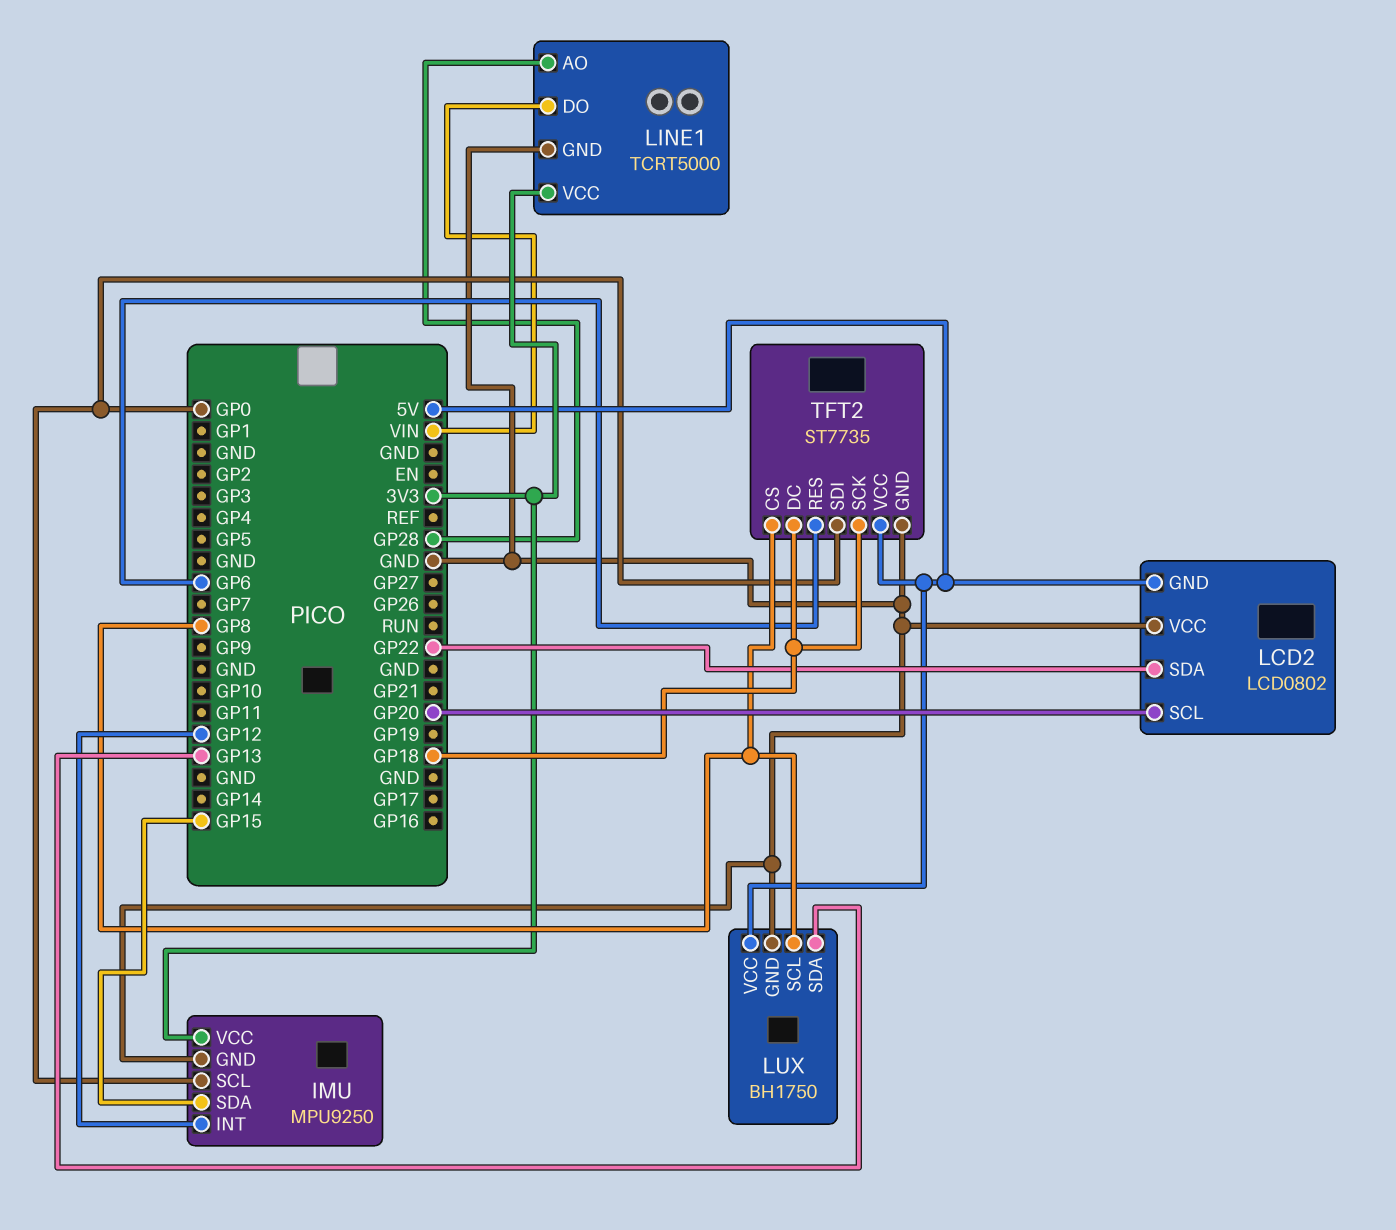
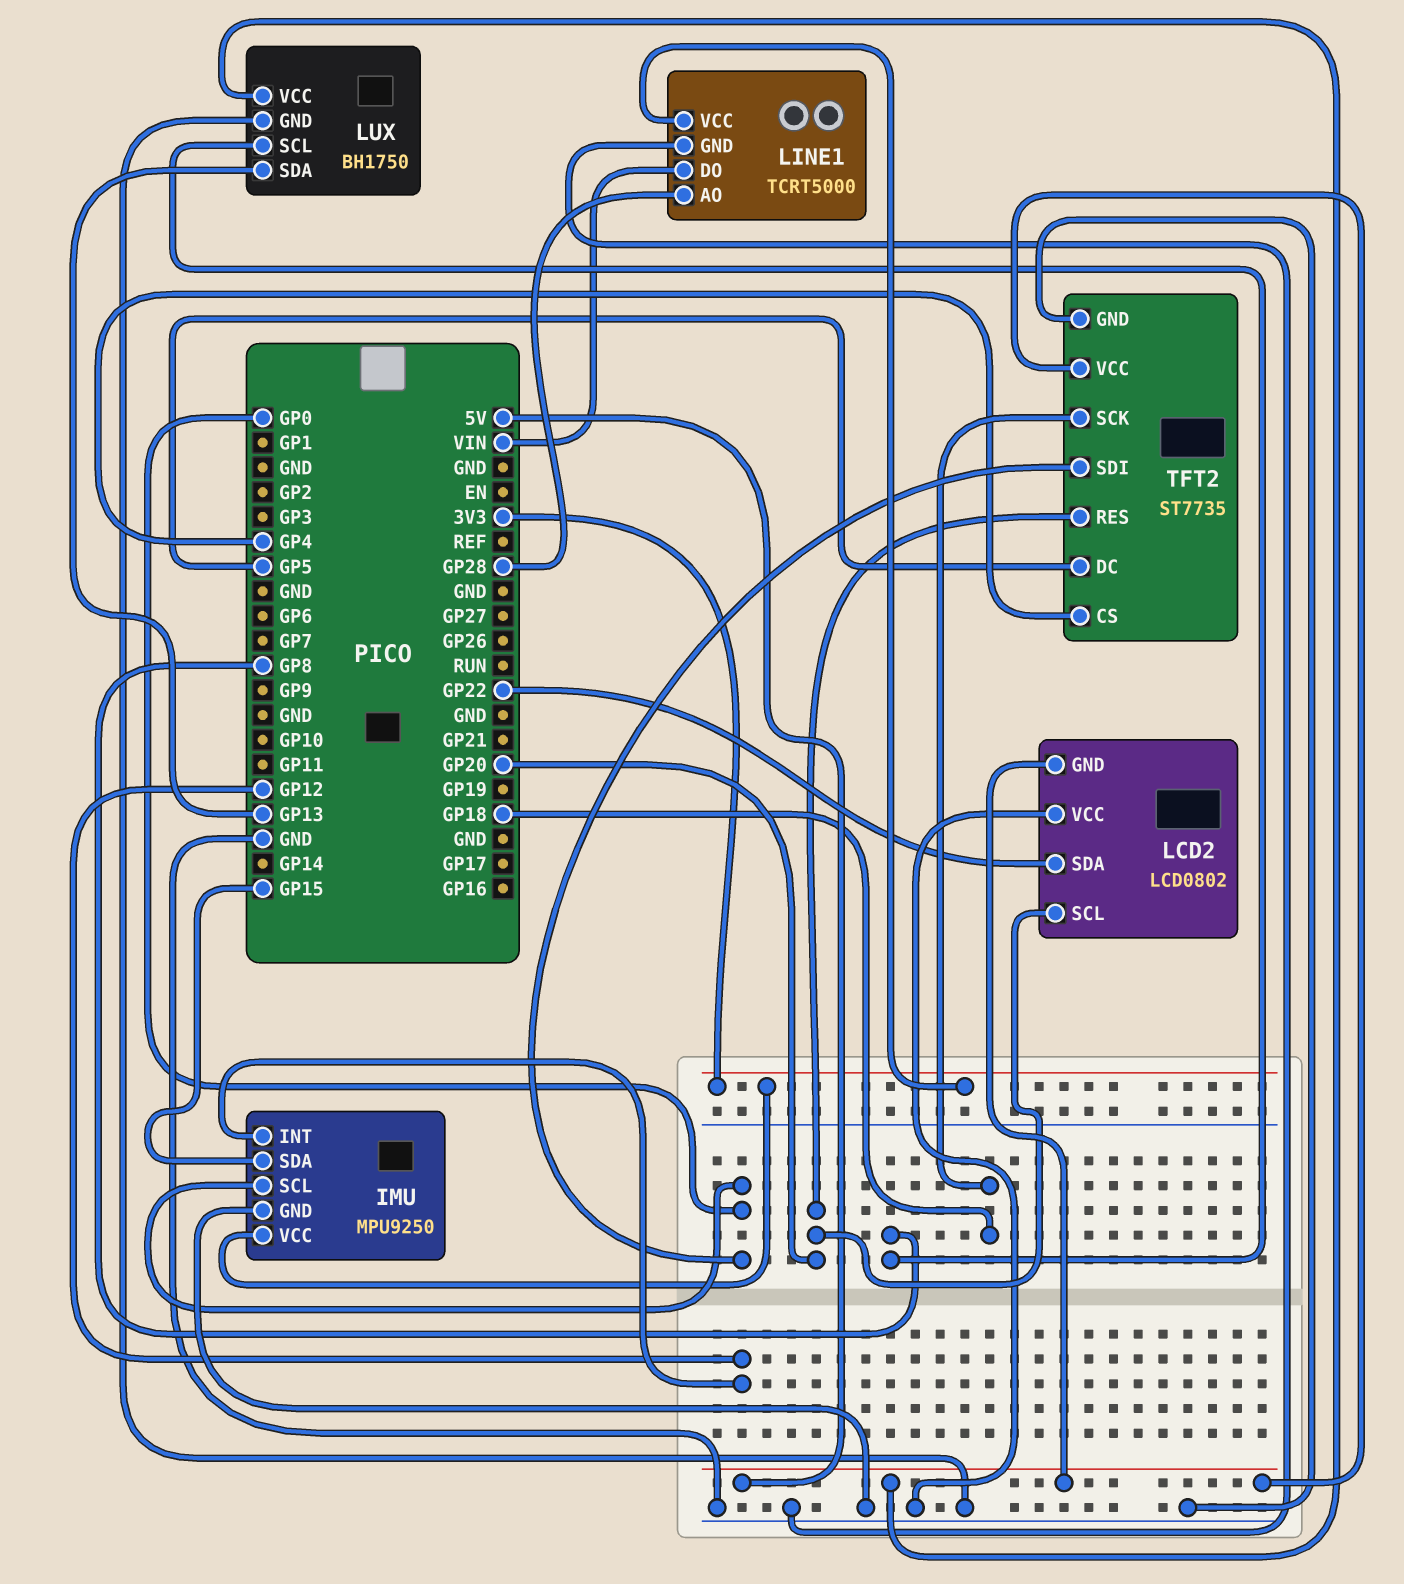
TFT2 pin CS: GP8 -> GP4
TFT2 pin DC: GP18 -> GP5
TFT2 pin RES: GP6 -> GP20

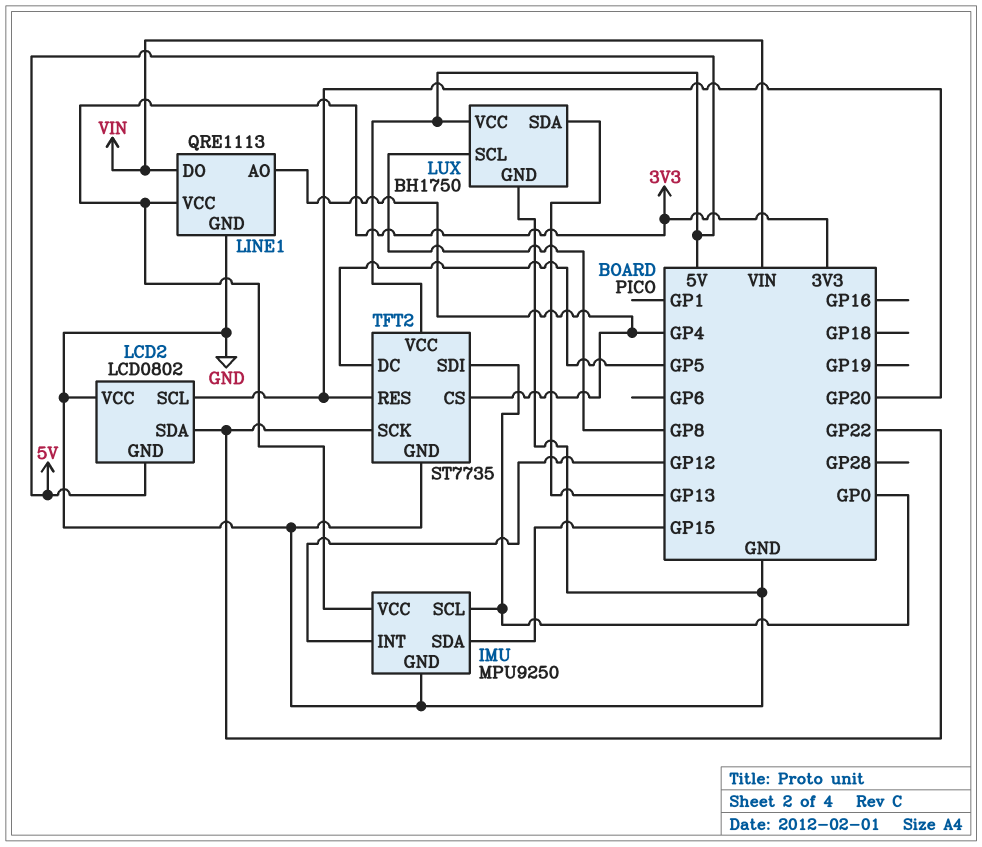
LINE1: TCRT5000 -> QRE1113
LINE1 pin AO: GP28 -> GP4
TFT2 pin SCK: GP18 -> GP22

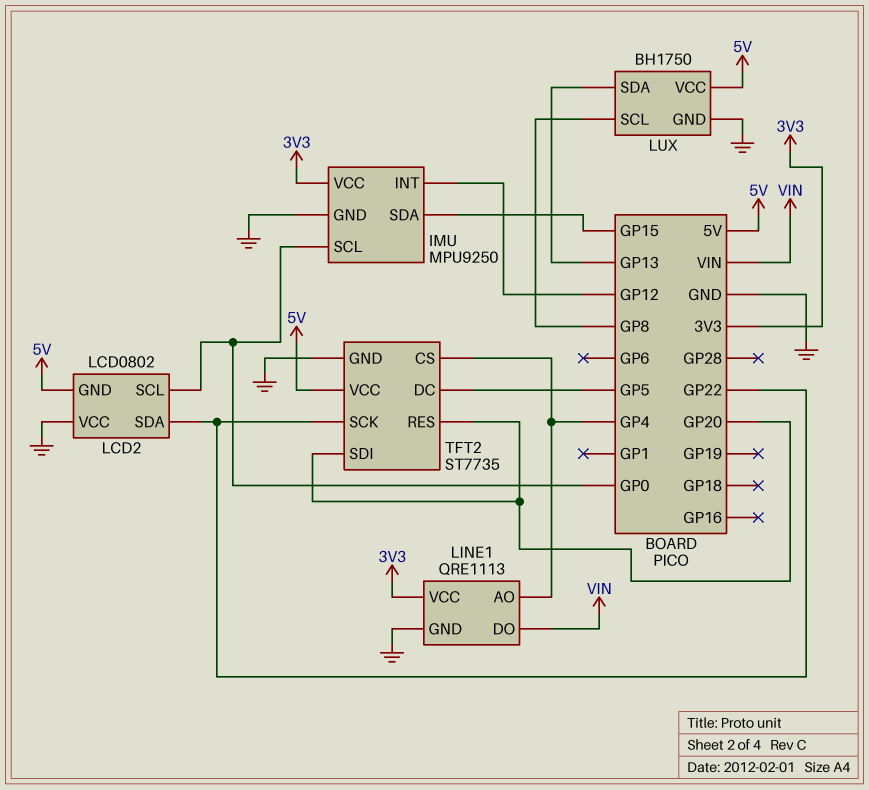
LCD2 pin SCL: GP20 -> GP0
TFT2 pin SDI: GP0 -> GP20

